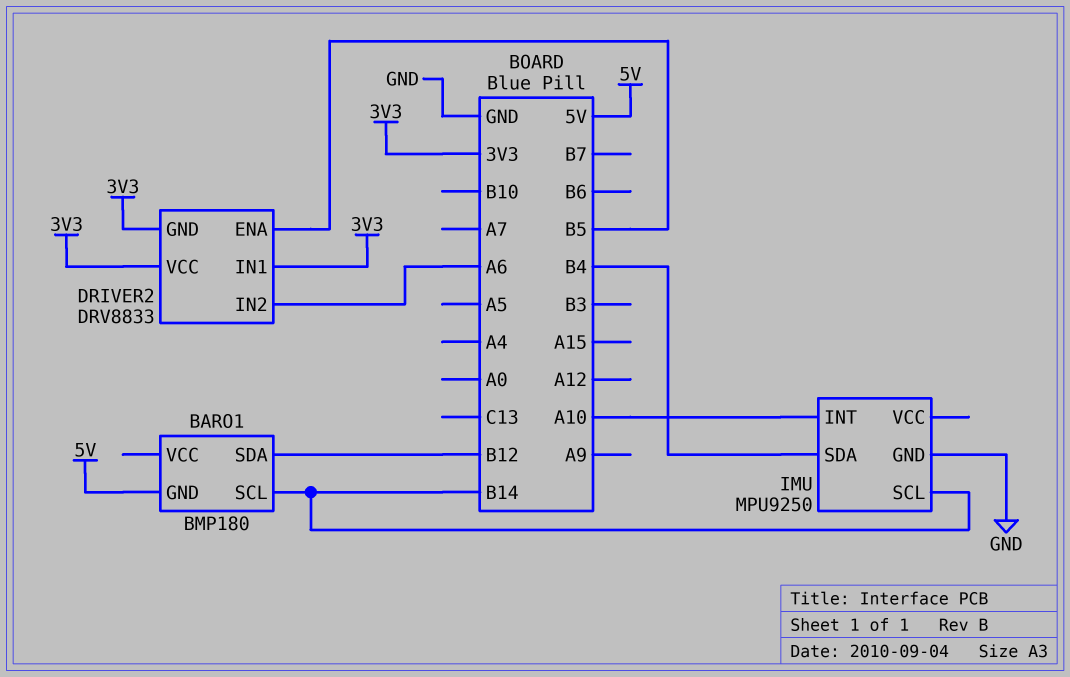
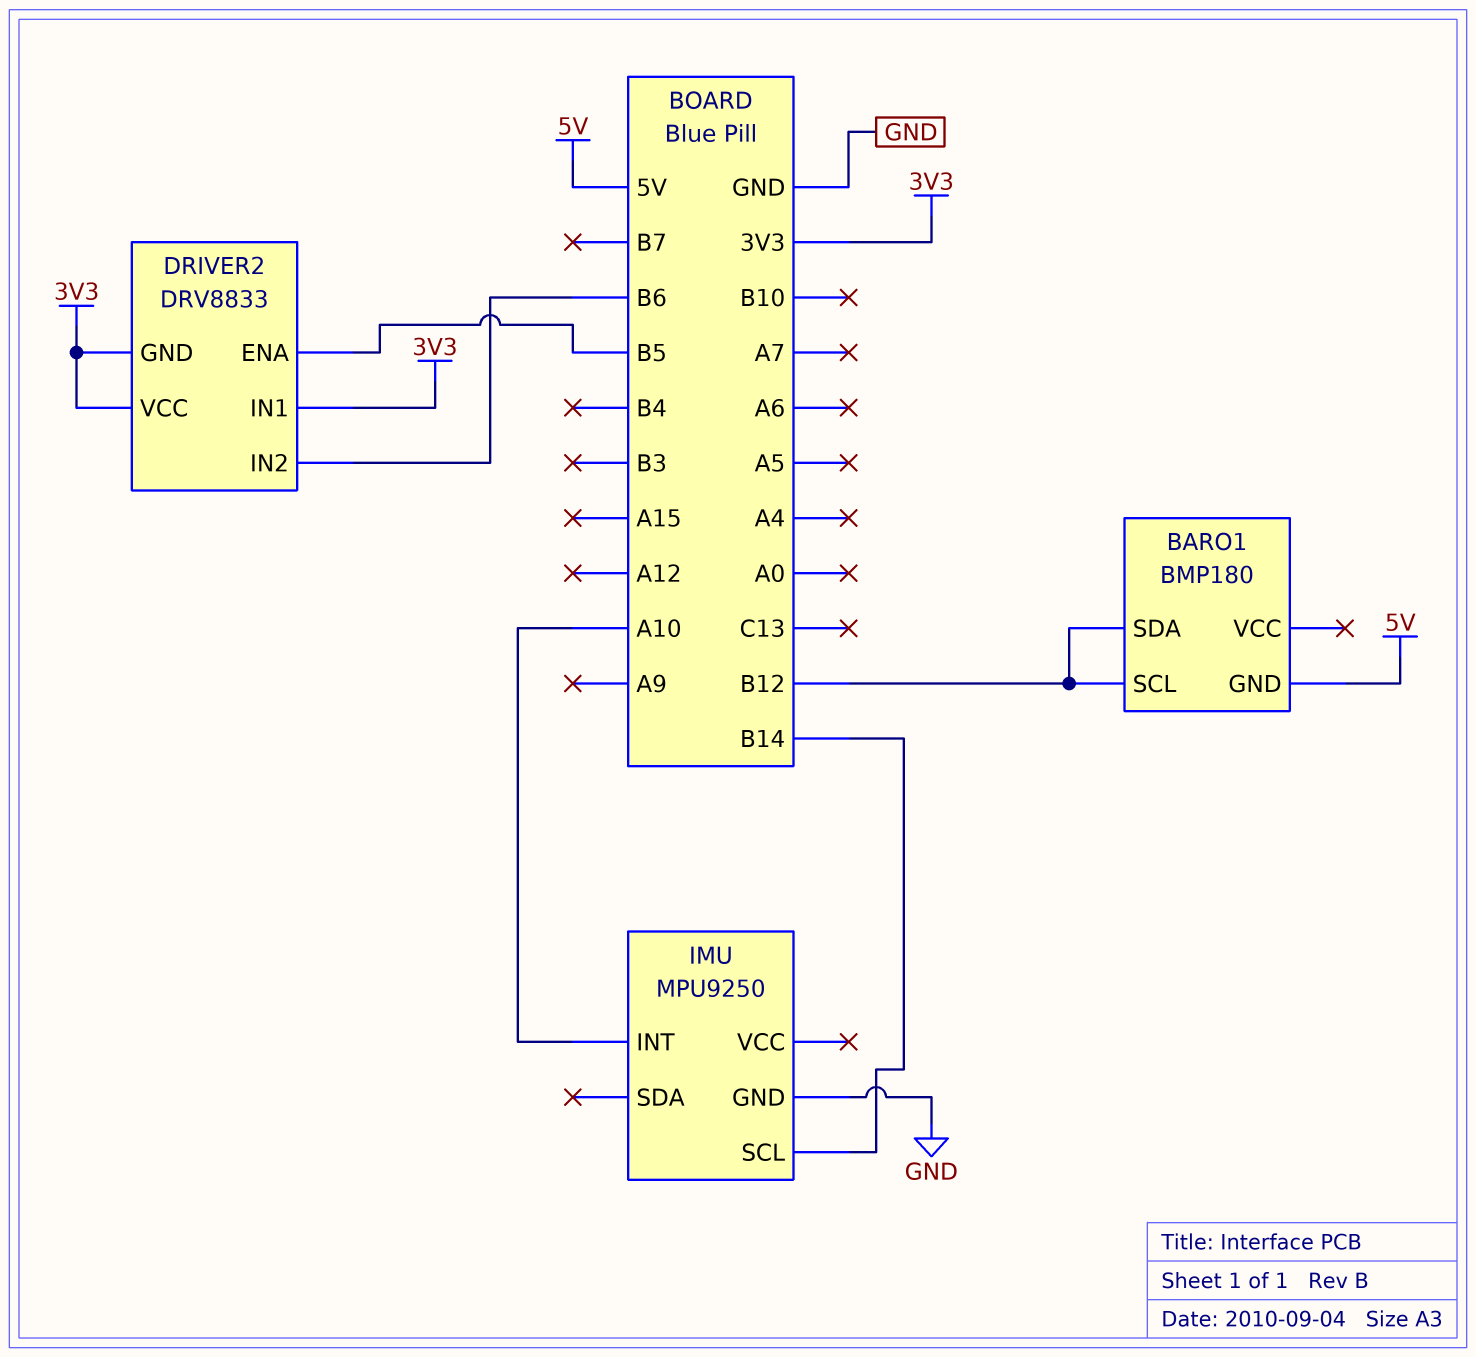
BARO1 pin SCL: B14 -> B12
DRIVER2 pin IN2: A6 -> B6
IMU pin SDA: B4 -> none

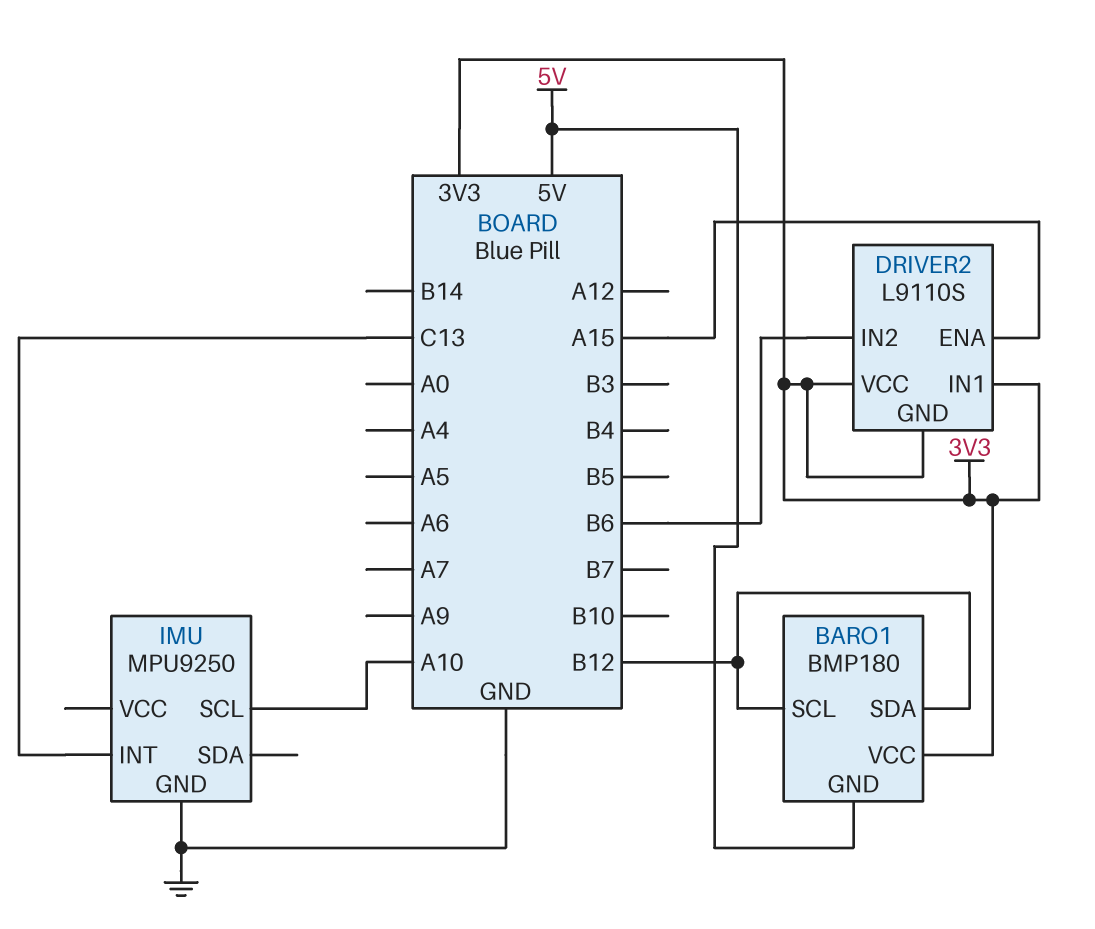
BARO1 pin VCC: none -> 3V3
DRIVER2: DRV8833 -> L9110S
DRIVER2 pin ENA: B5 -> A15
IMU pin INT: A10 -> C13
IMU pin SCL: B14 -> A10

